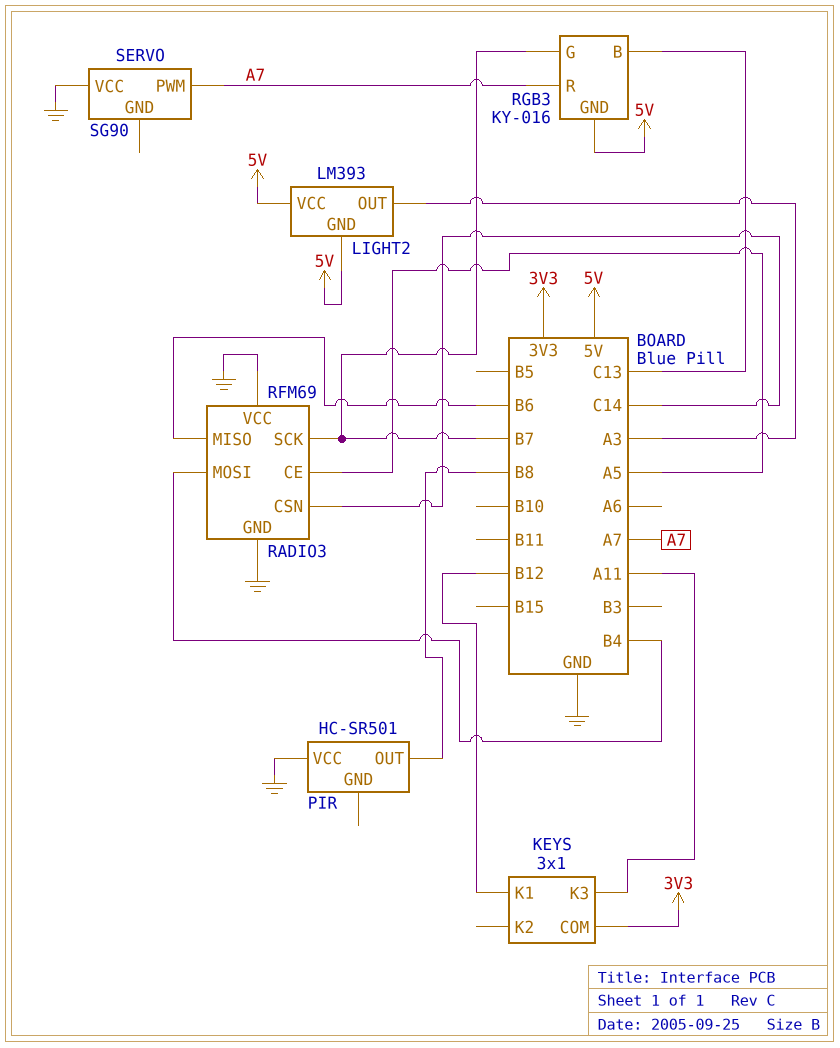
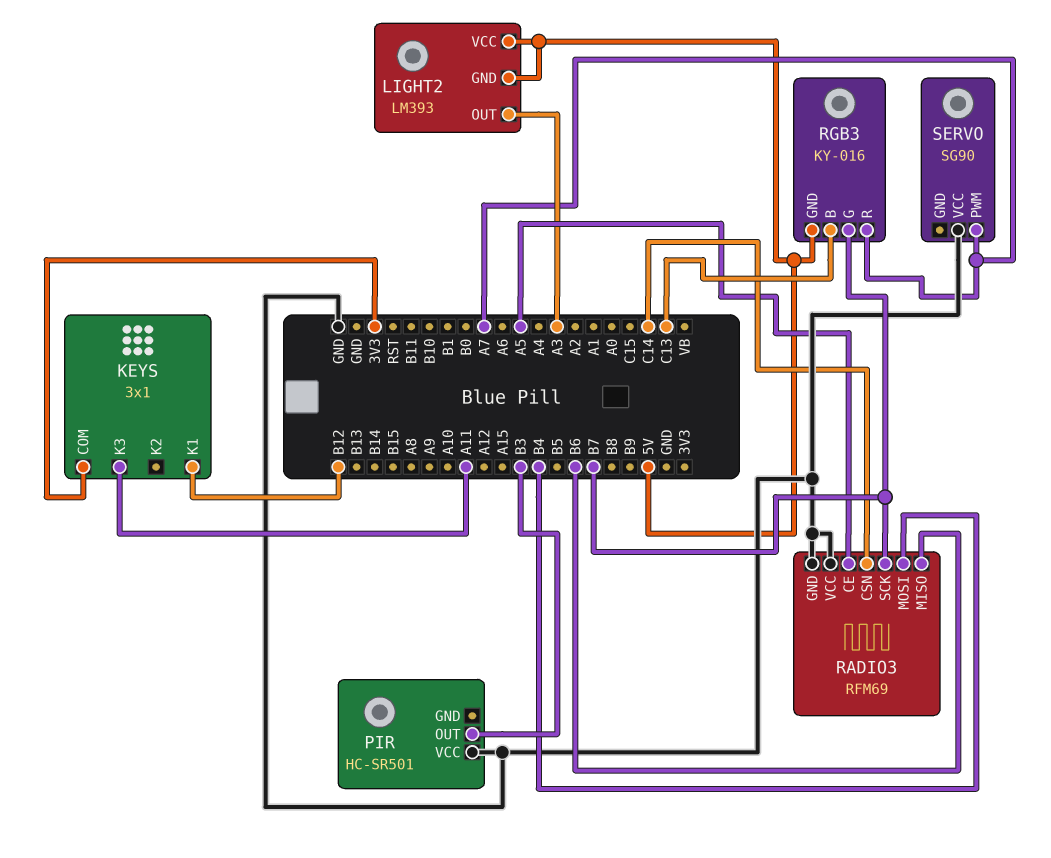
PIR pin OUT: B8 -> B3

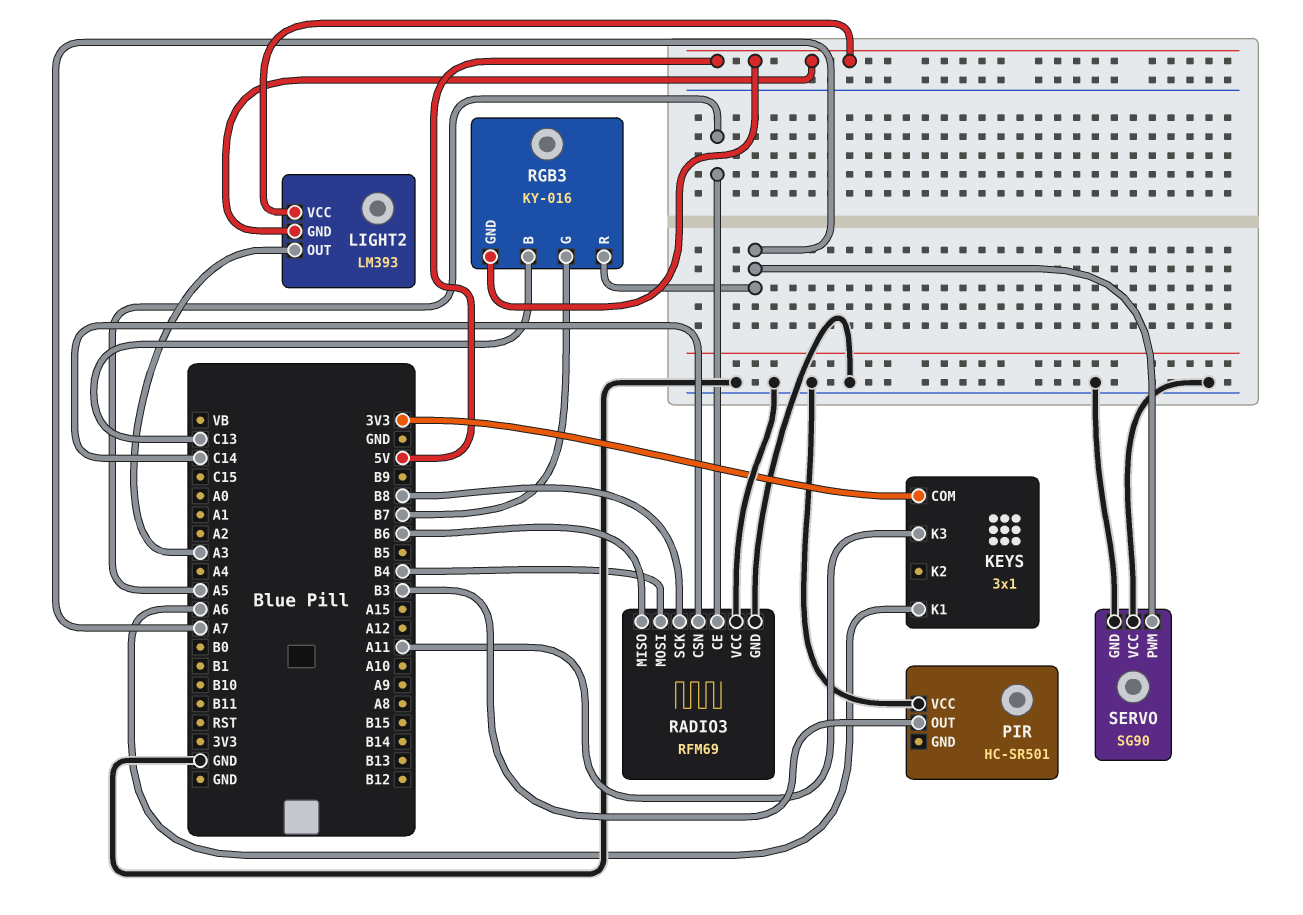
KEYS pin K1: B12 -> A6
RADIO3 pin SCK: B7 -> B8
SERVO pin GND: none -> GND

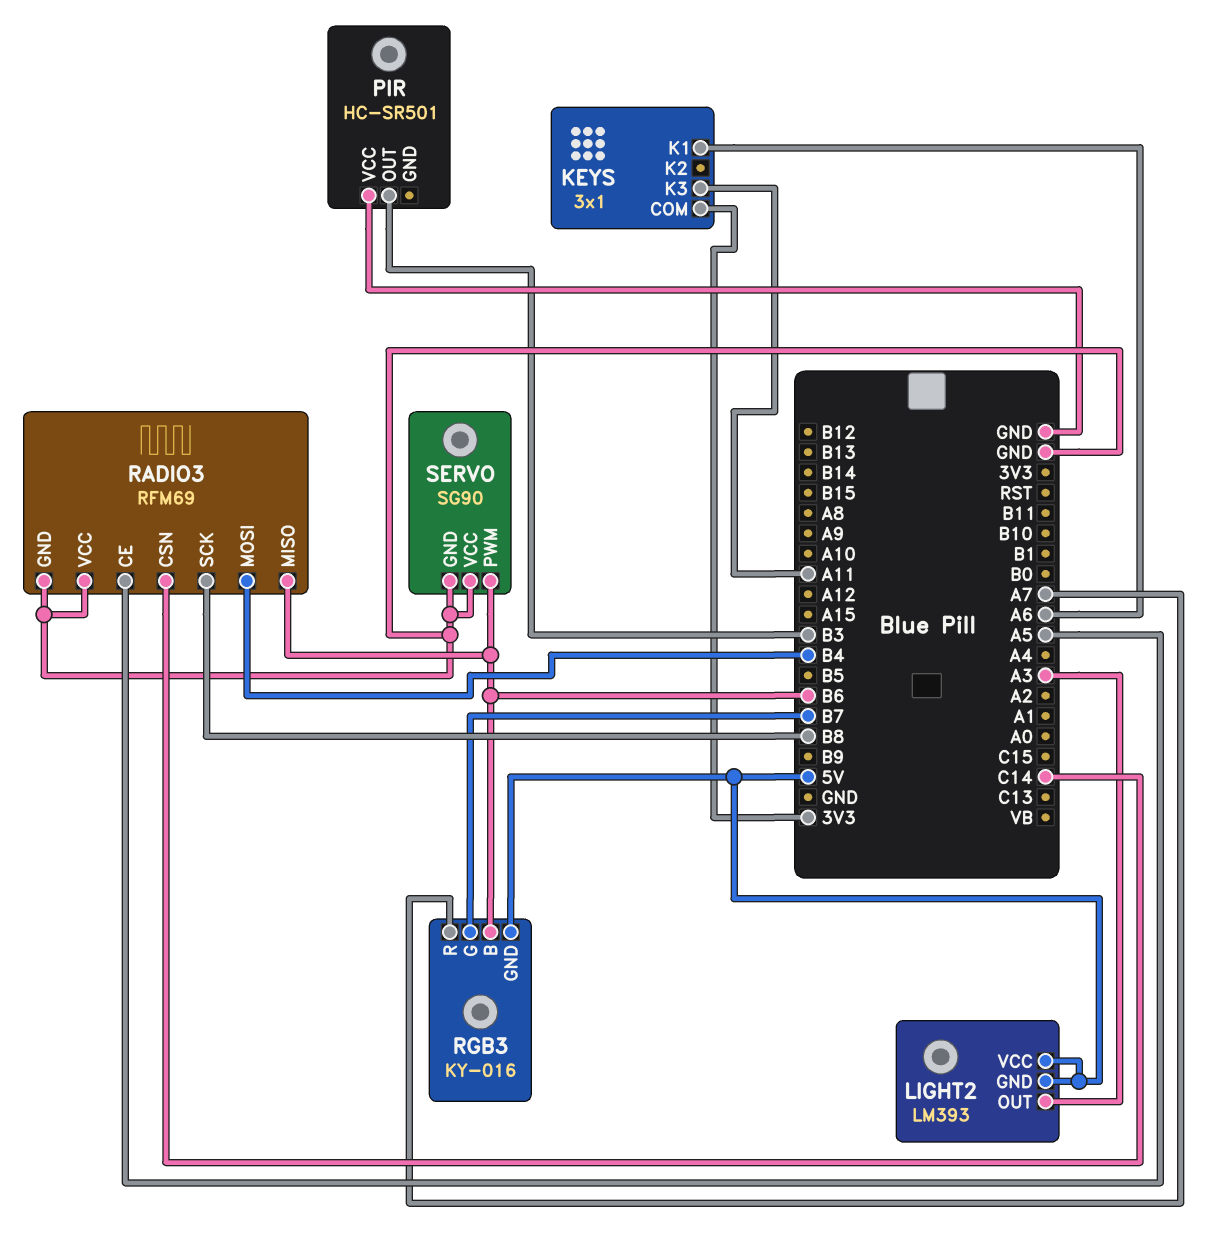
RGB3 pin B: C13 -> B6
SERVO pin PWM: A7 -> B6

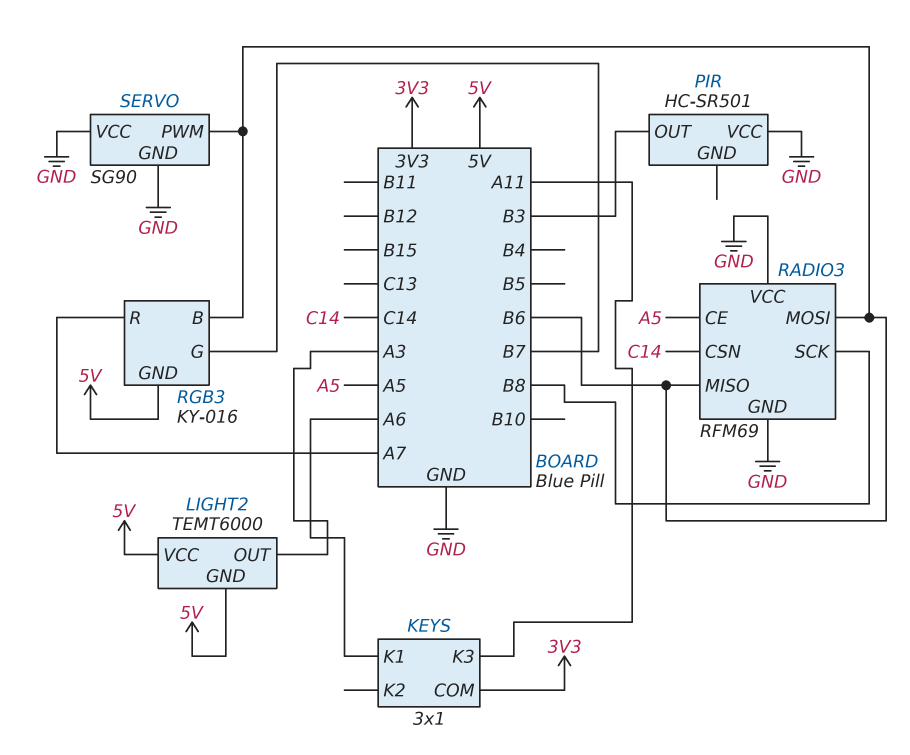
LIGHT2: LM393 -> TEMT6000
RADIO3 pin MOSI: B4 -> B6

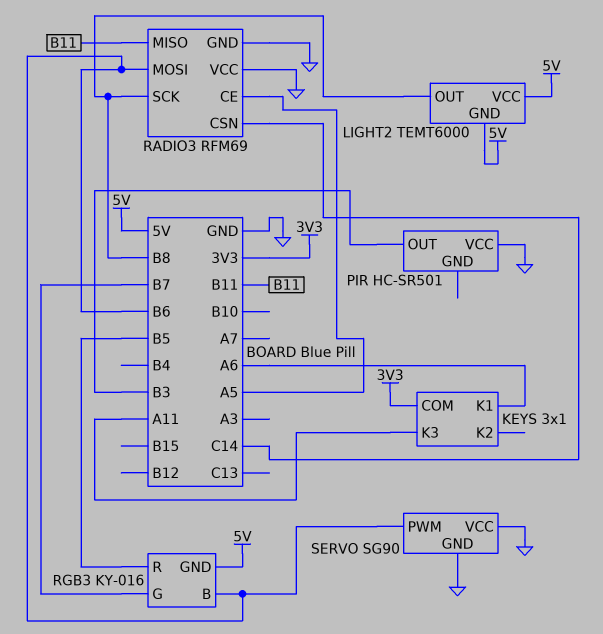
LIGHT2 pin OUT: A3 -> B8
RADIO3 pin MISO: B6 -> B11
RGB3 pin R: A7 -> B5

